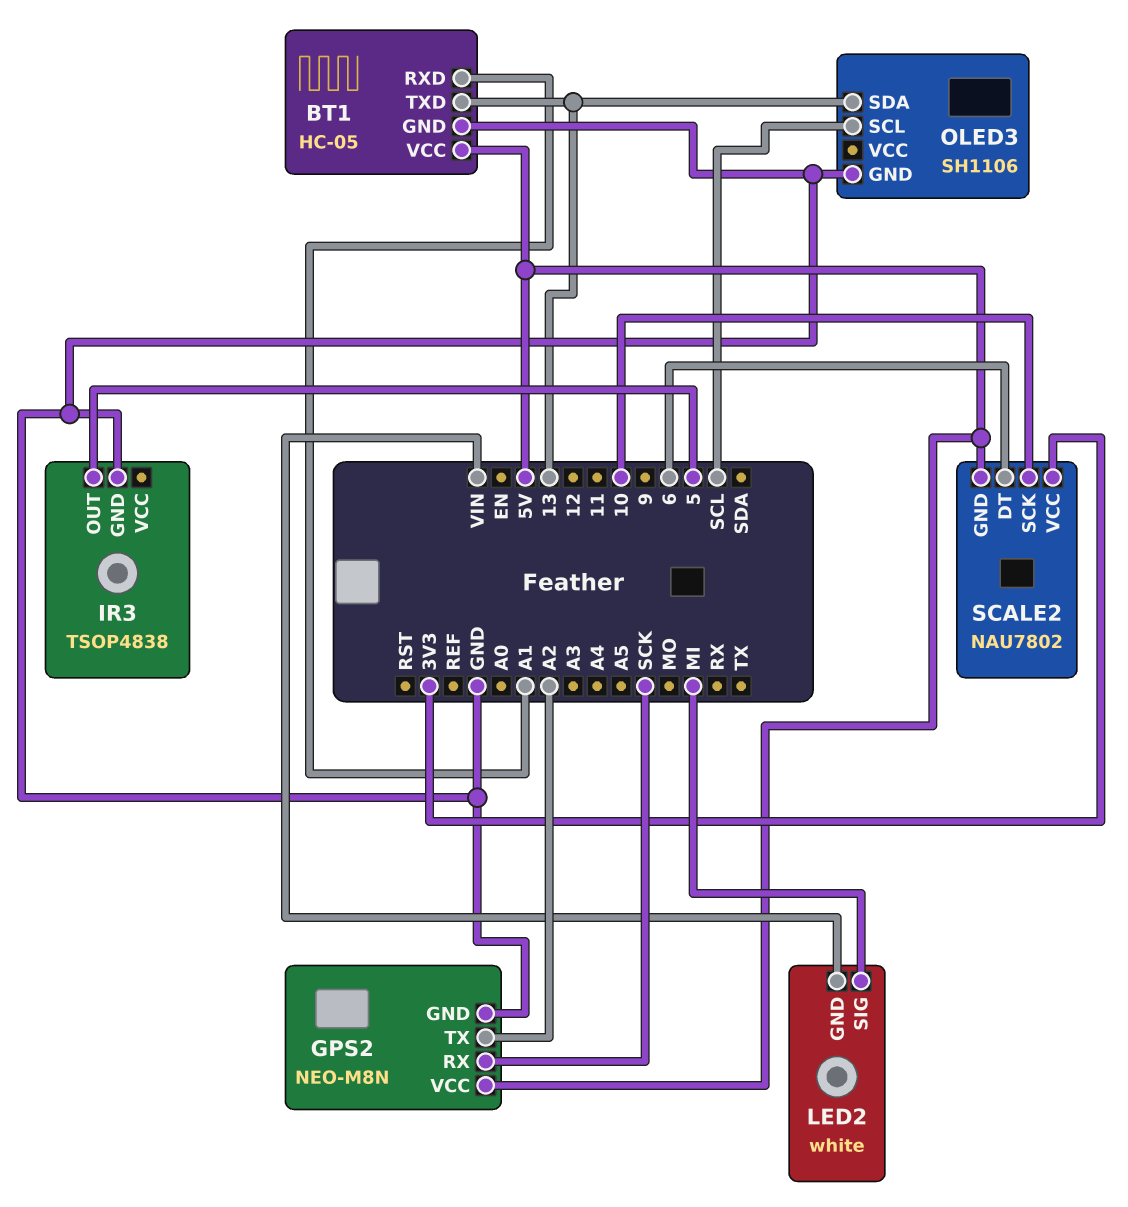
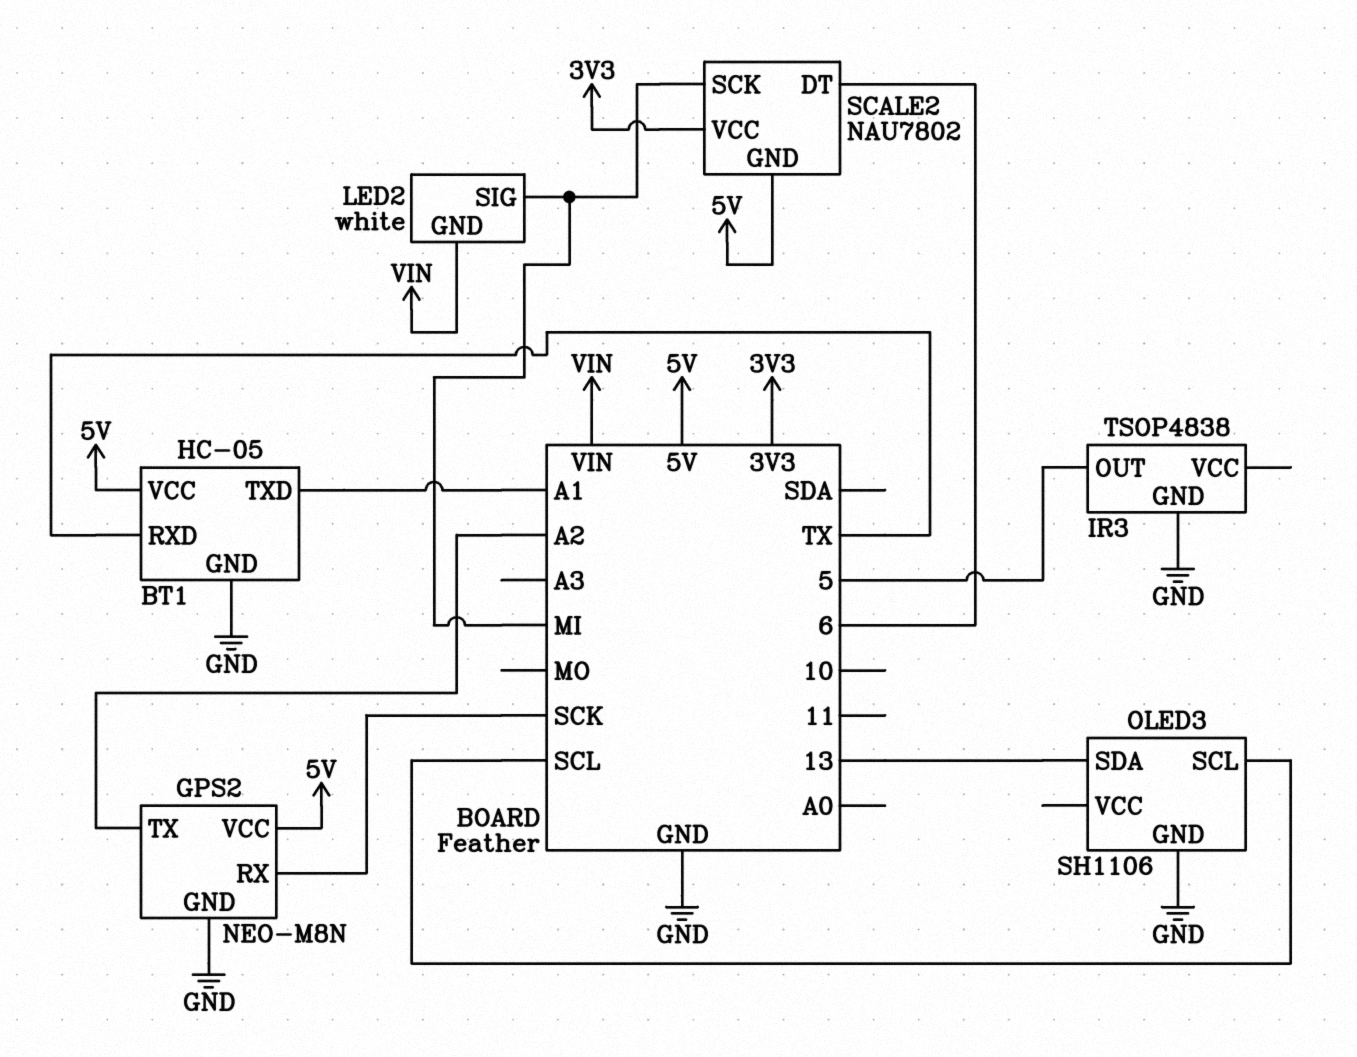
BT1 pin RXD: A1 -> TX
BT1 pin TXD: 13 -> A1
SCALE2 pin SCK: 10 -> MI

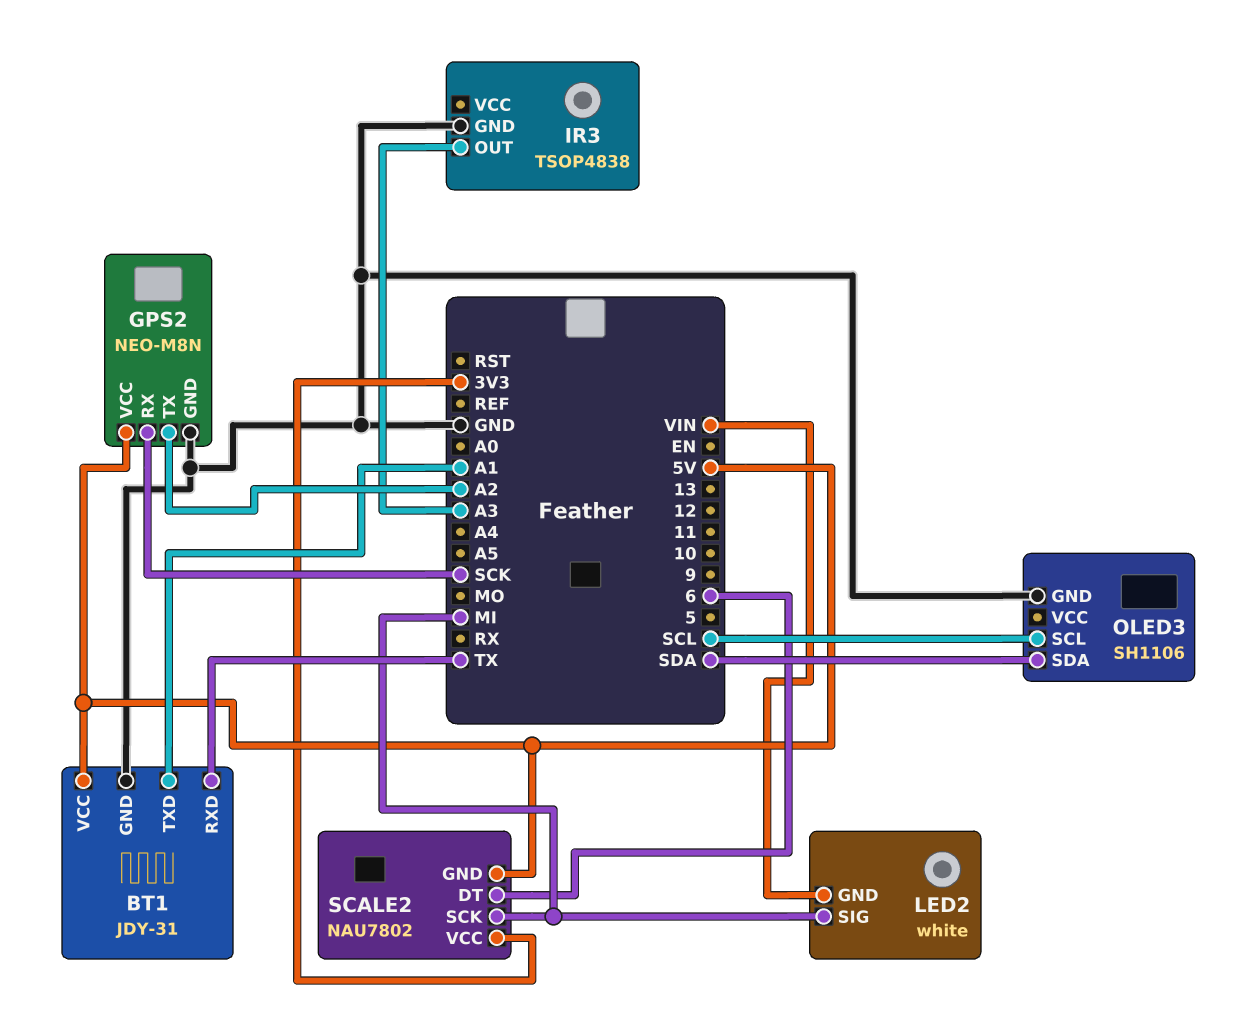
BT1: HC-05 -> JDY-31
IR3 pin OUT: 5 -> A3
OLED3 pin SDA: 13 -> SDA

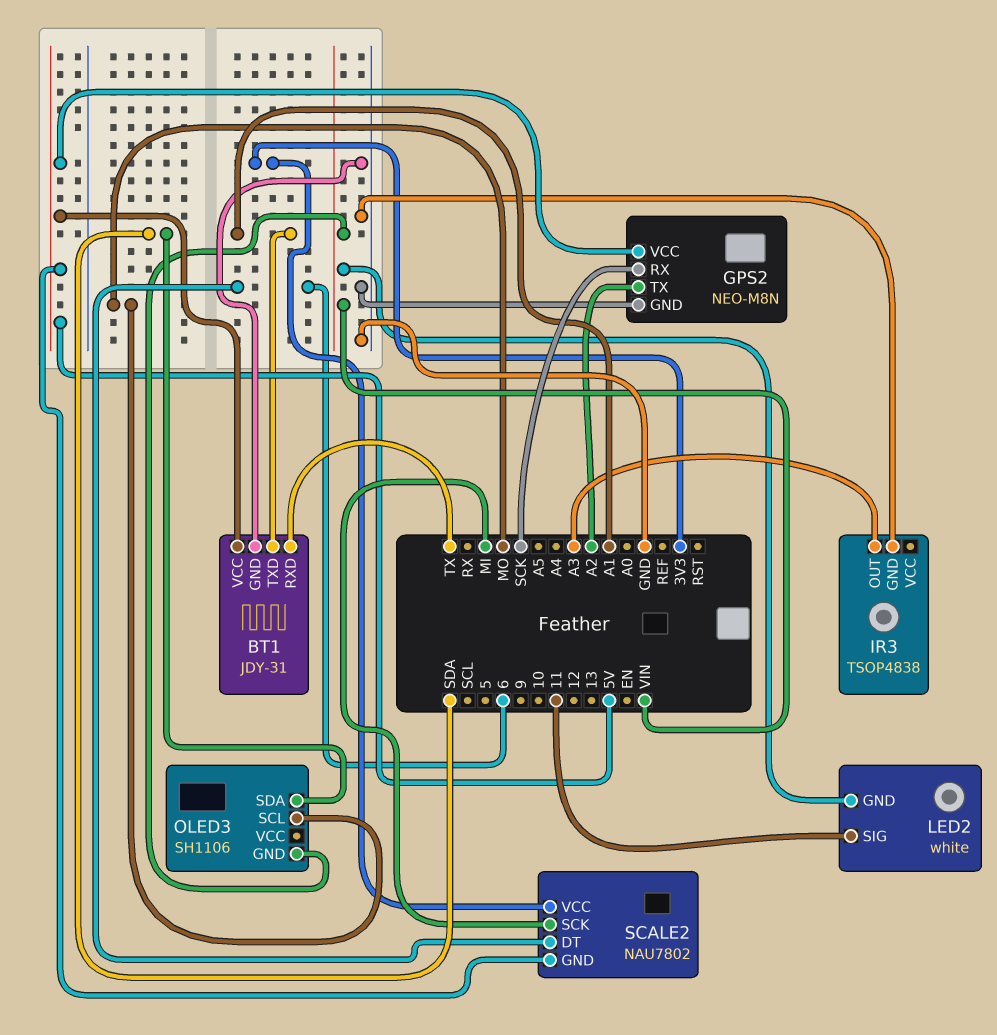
LED2 pin SIG: MI -> 11
OLED3 pin GND: GND -> VIN
OLED3 pin SCL: SCL -> MO

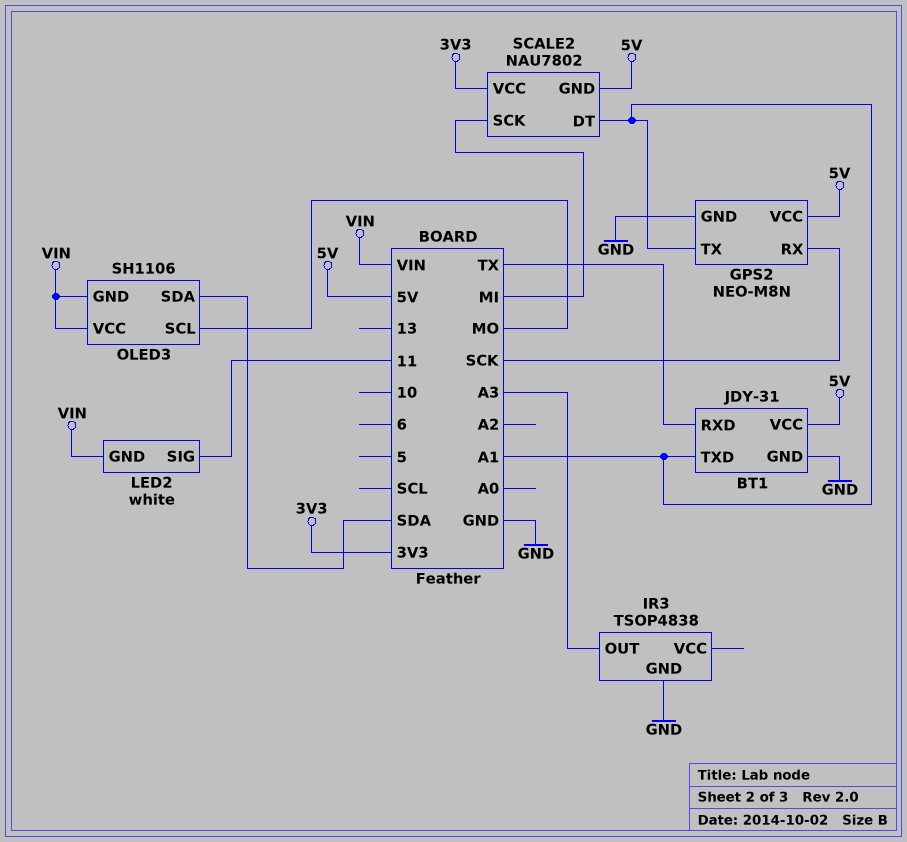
GPS2 pin TX: A2 -> A1
OLED3 pin VCC: none -> VIN
SCALE2 pin DT: 6 -> A1

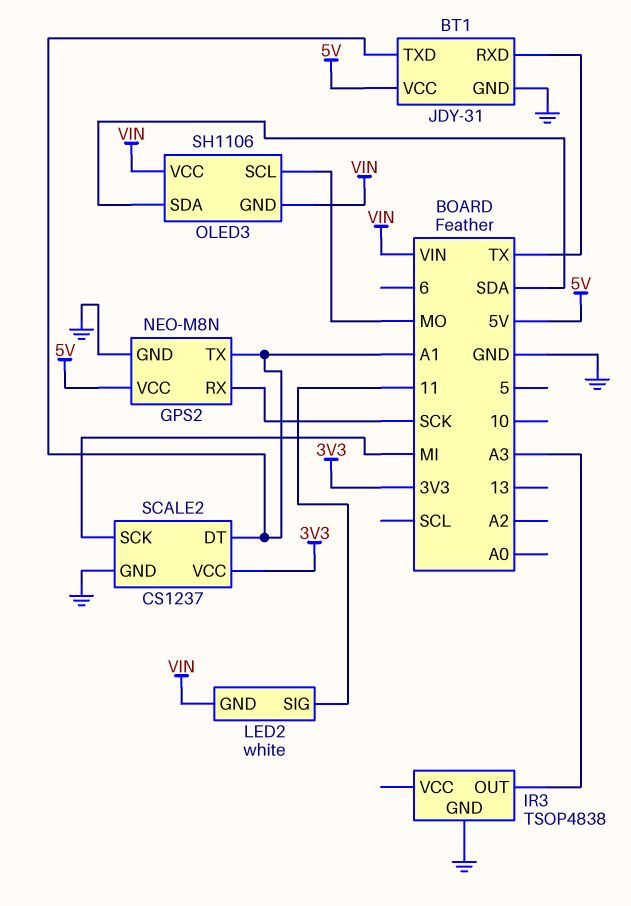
SCALE2: NAU7802 -> CS1237
SCALE2 pin GND: 5V -> GND

